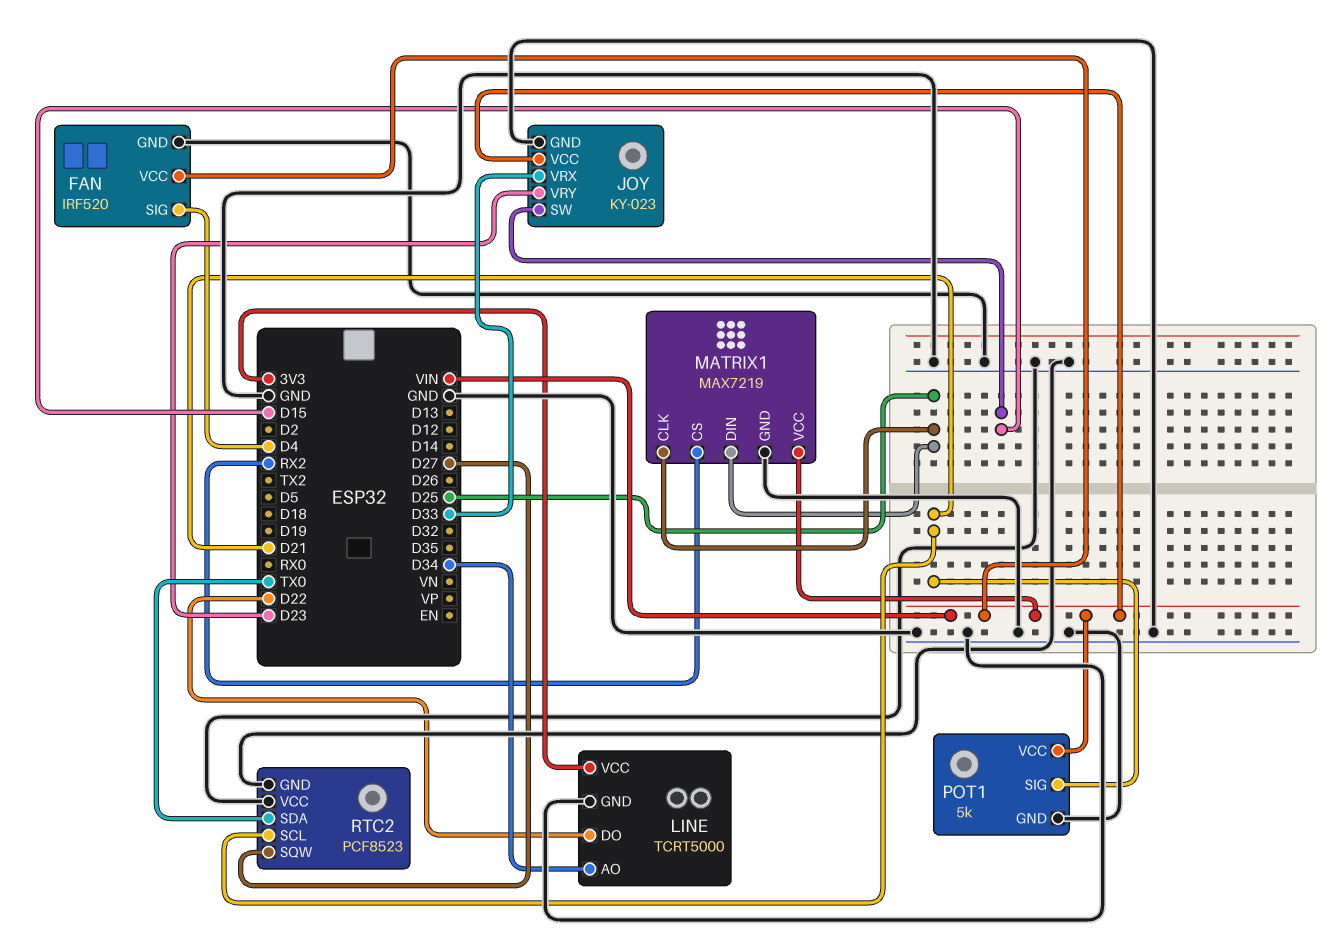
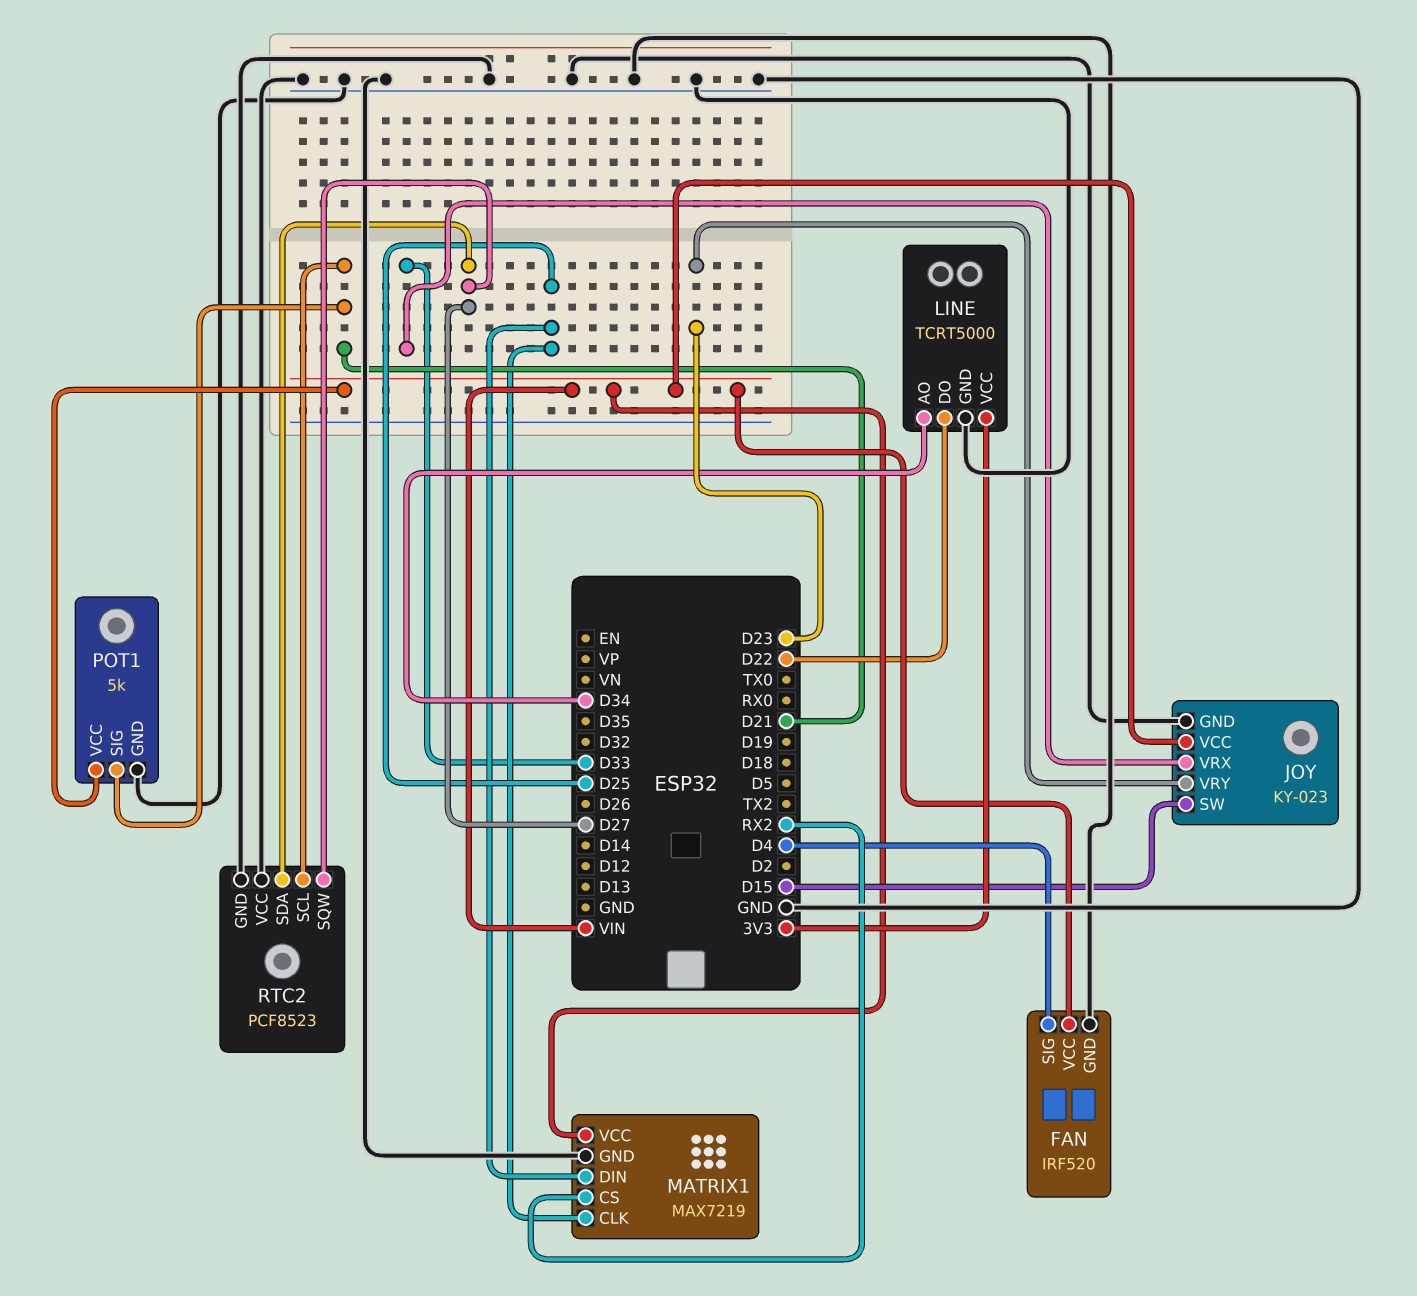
RTC2 pin SDA: TX0 -> D27

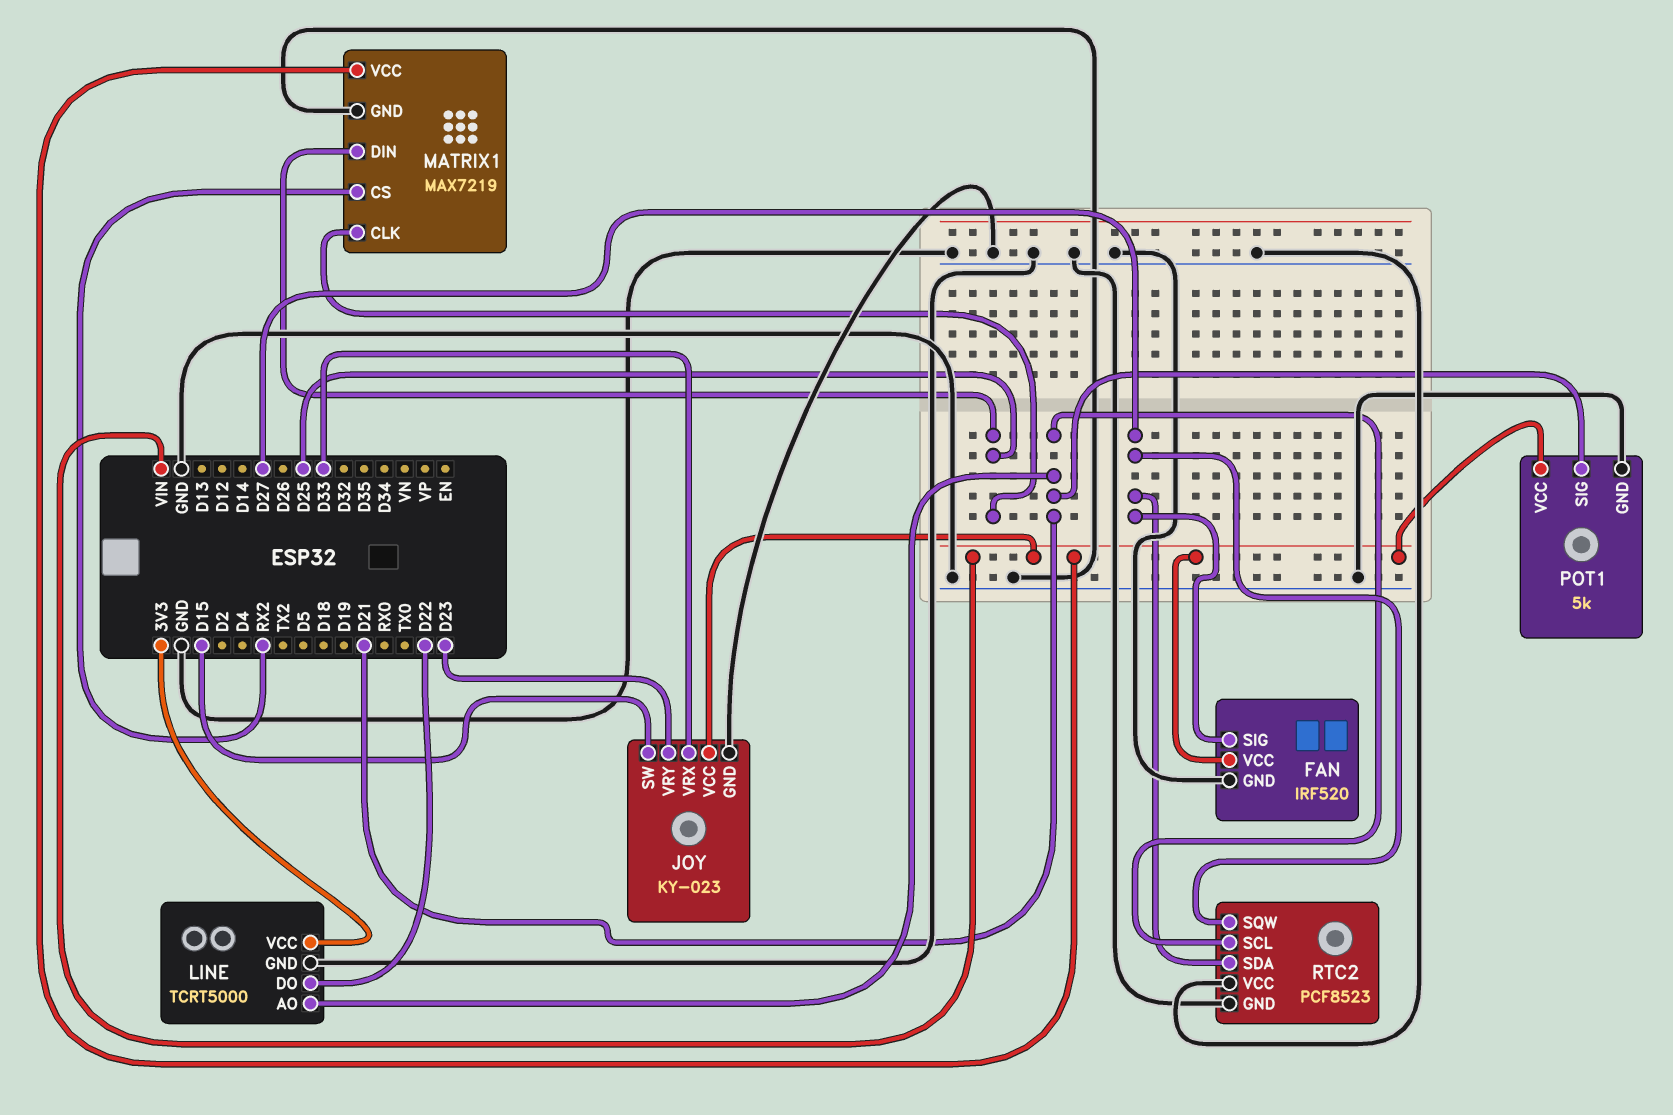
FAN pin SIG: D4 -> D27
LINE pin AO: D34 -> D21

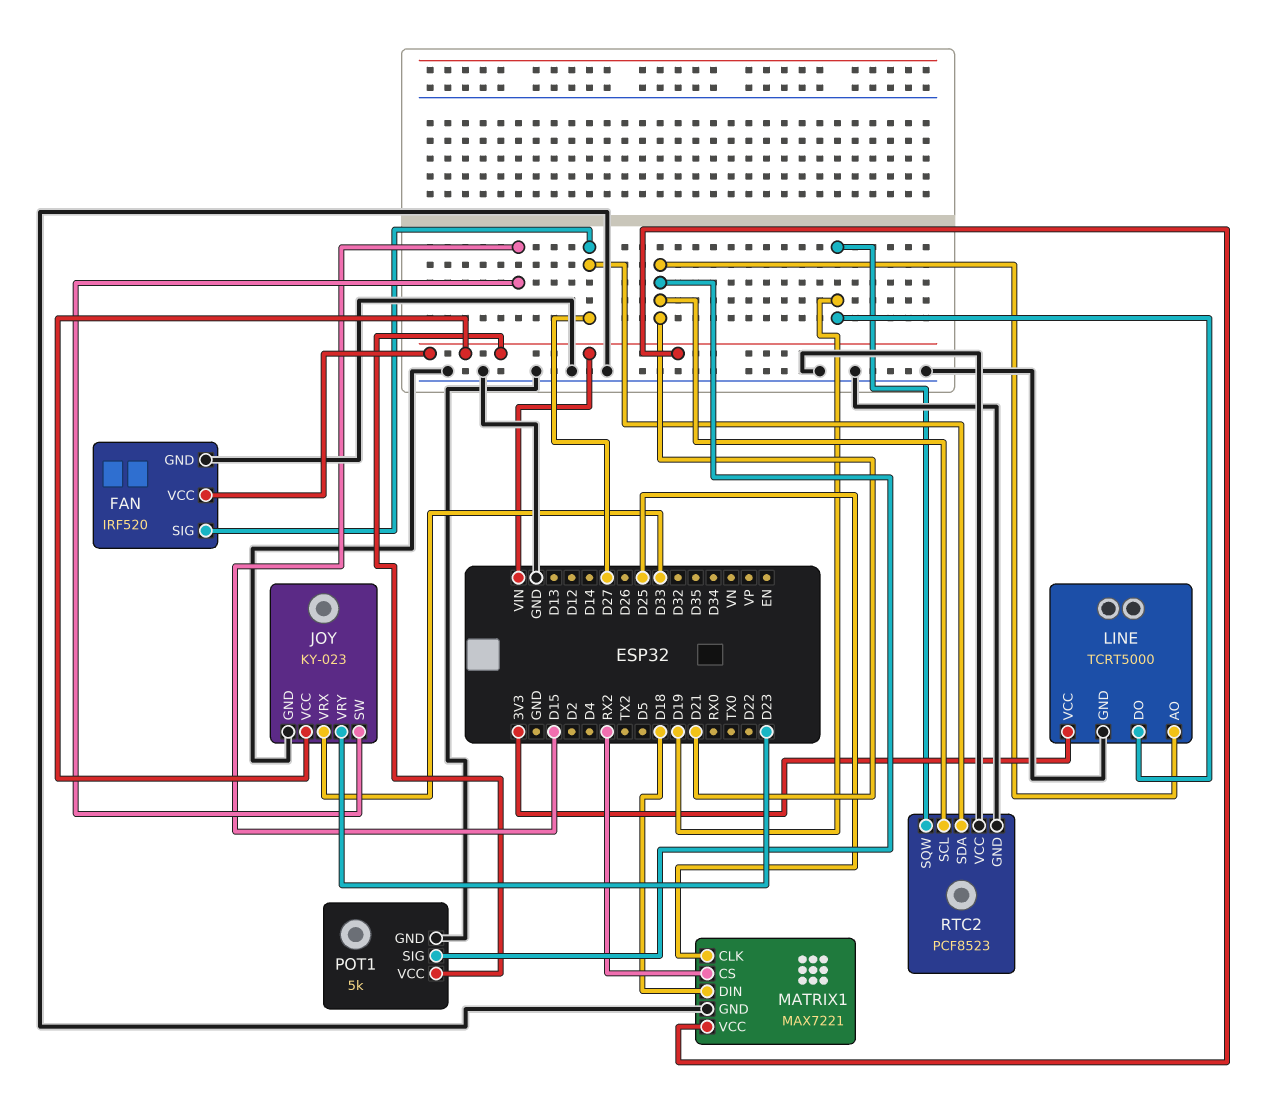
LINE pin DO: D22 -> D19
MATRIX1: MAX7219 -> MAX7221
MATRIX1 pin DIN: D25 -> D18
RTC2 pin SQW: D27 -> D19

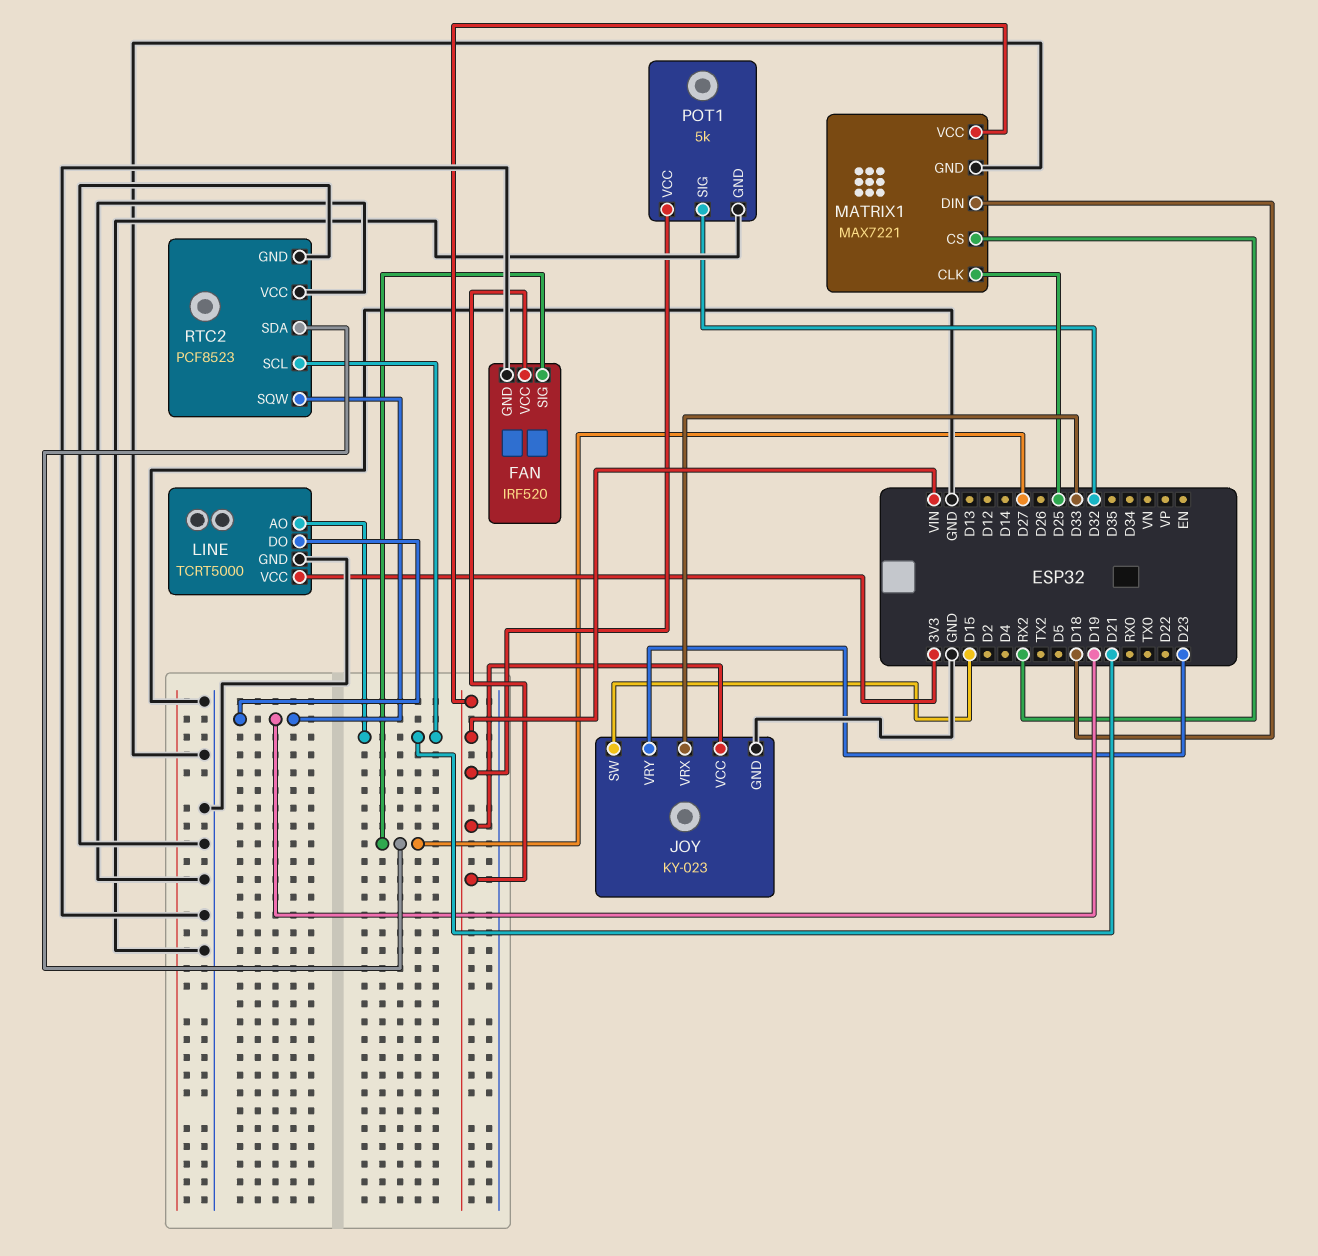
POT1 pin SIG: D21 -> D32

